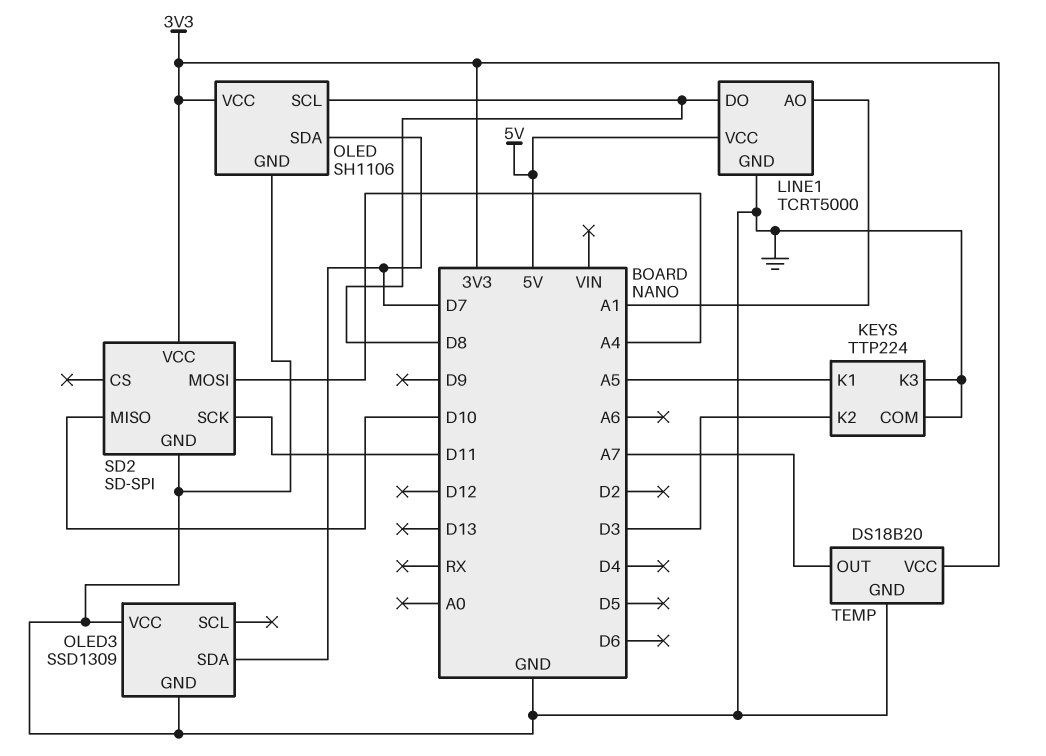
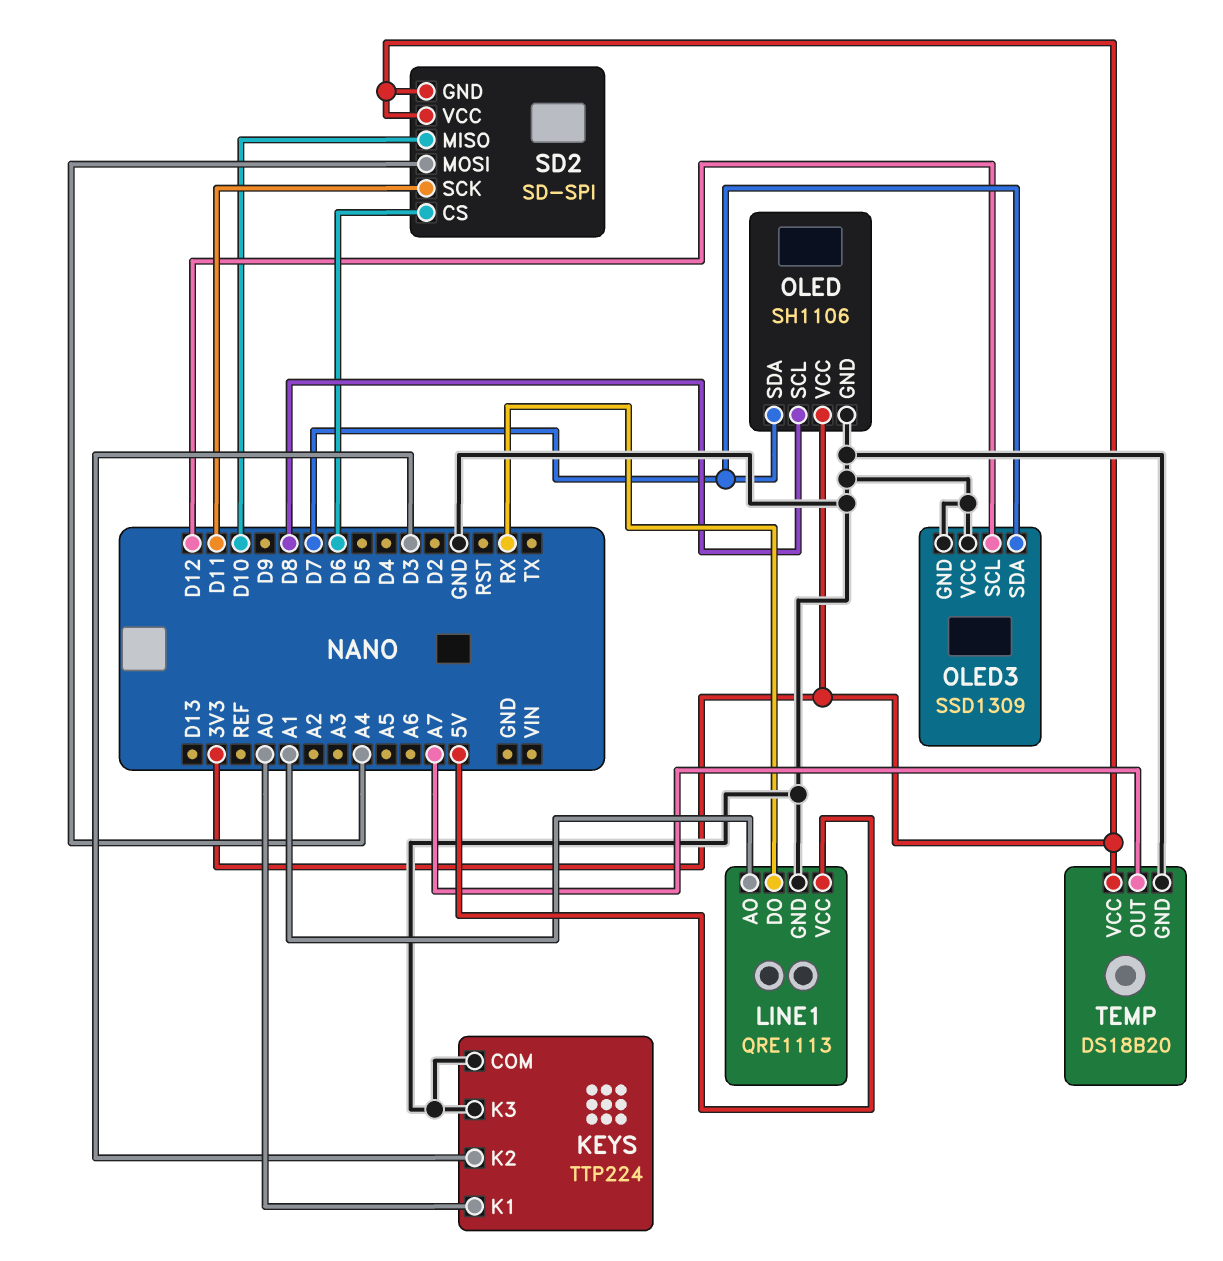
KEYS pin K1: A5 -> A0
LINE1: TCRT5000 -> QRE1113
LINE1 pin DO: D8 -> RX
OLED3 pin SCL: none -> D12
SD2 pin CS: none -> D6
SD2 pin GND: GND -> 3V3

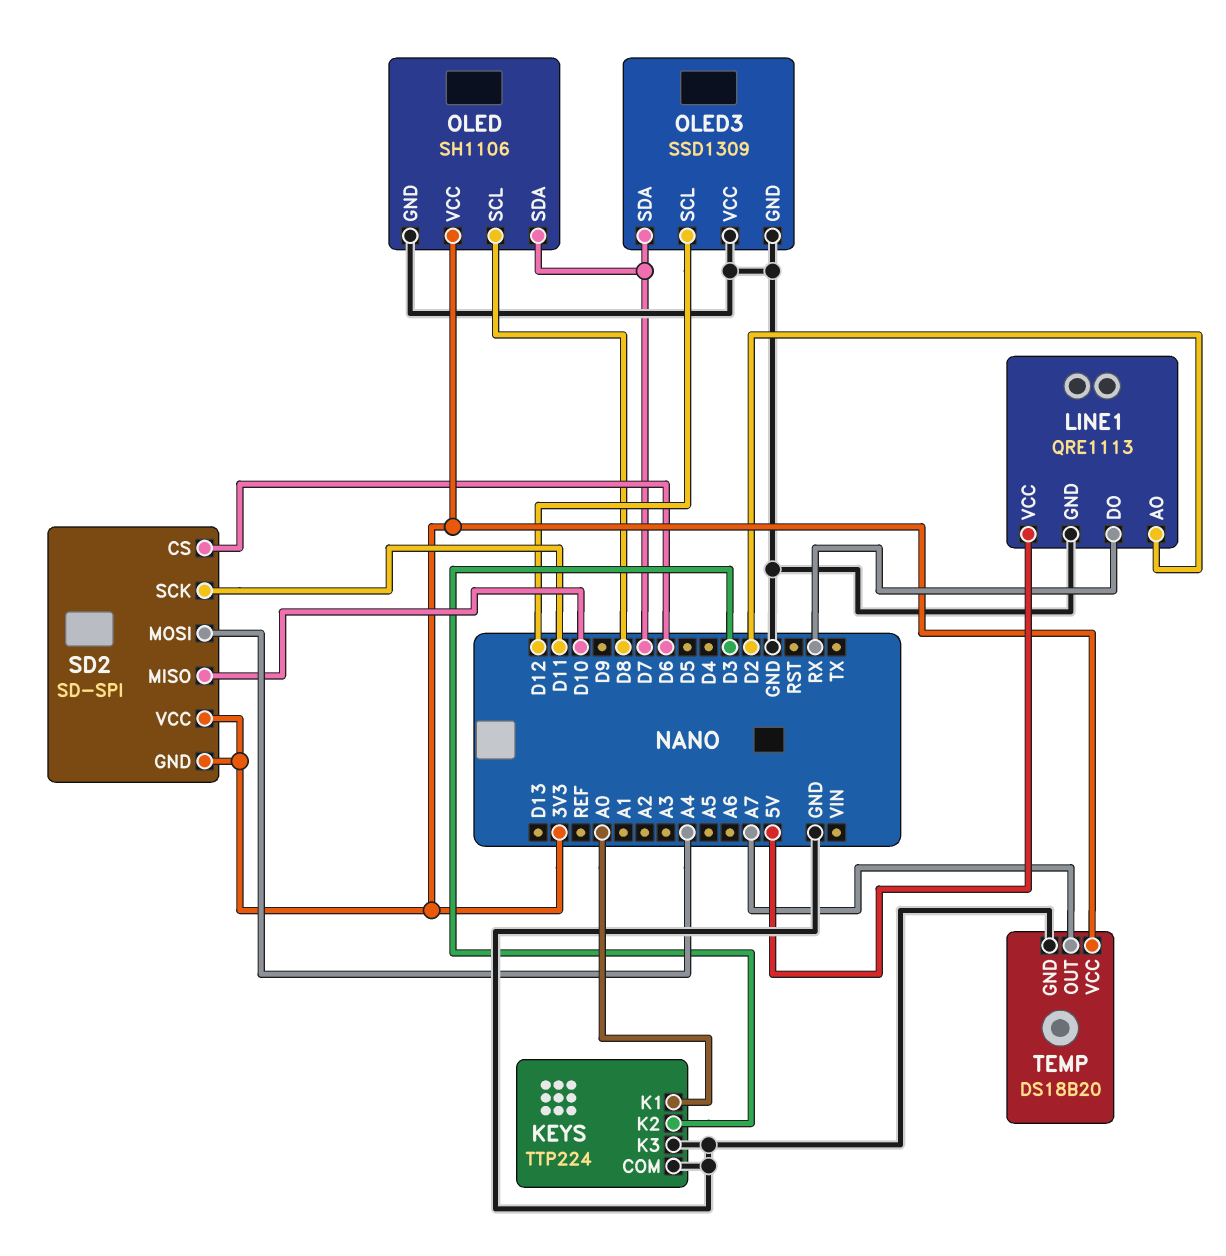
LINE1 pin AO: A1 -> D2

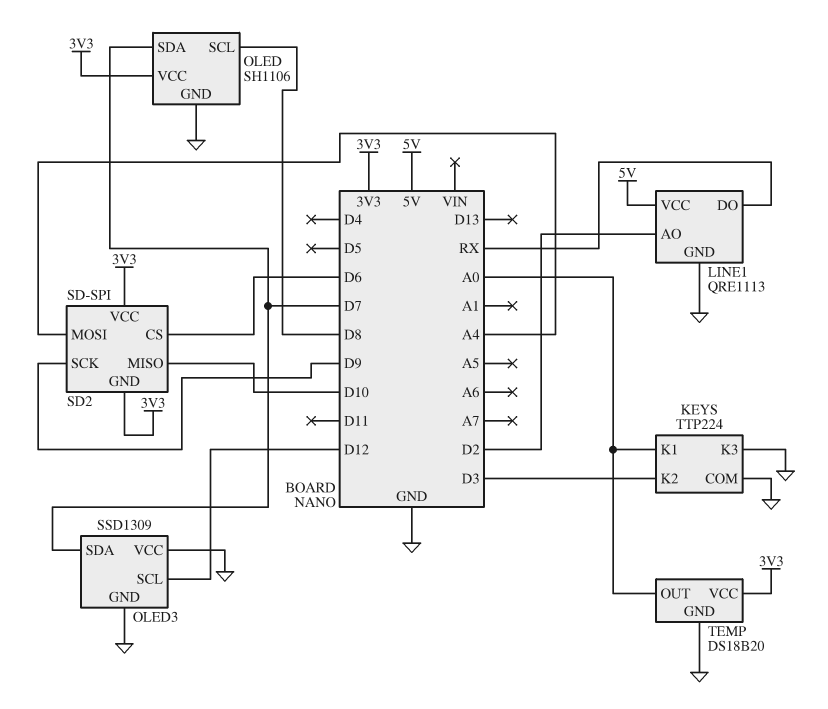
SD2 pin SCK: D11 -> D9
TEMP pin OUT: A7 -> A0

